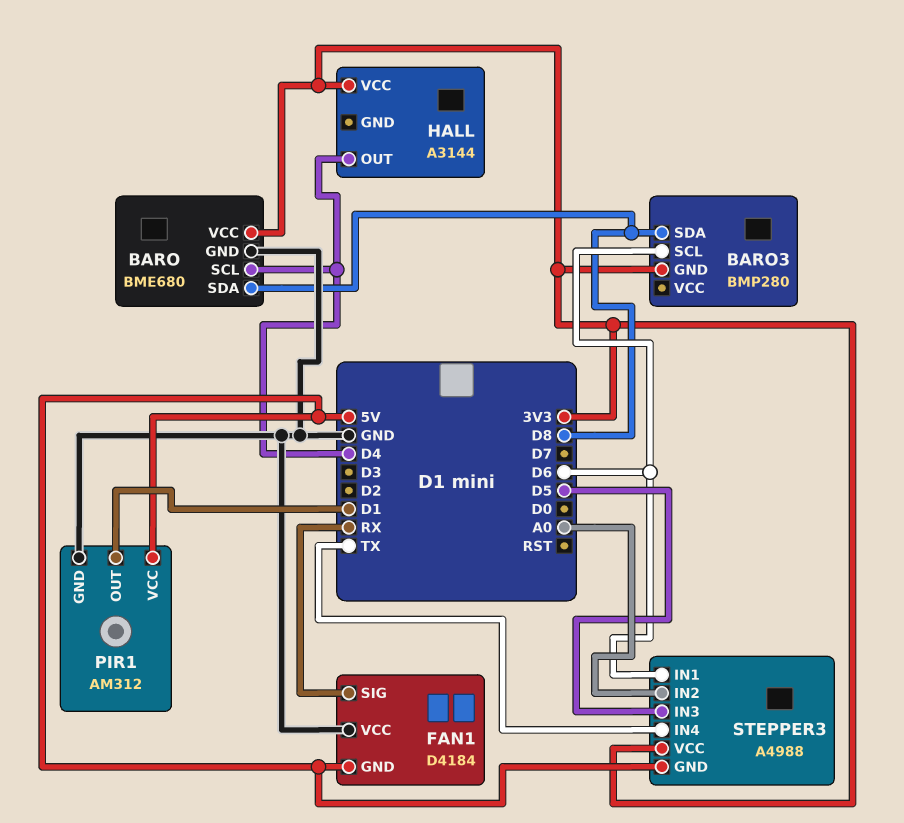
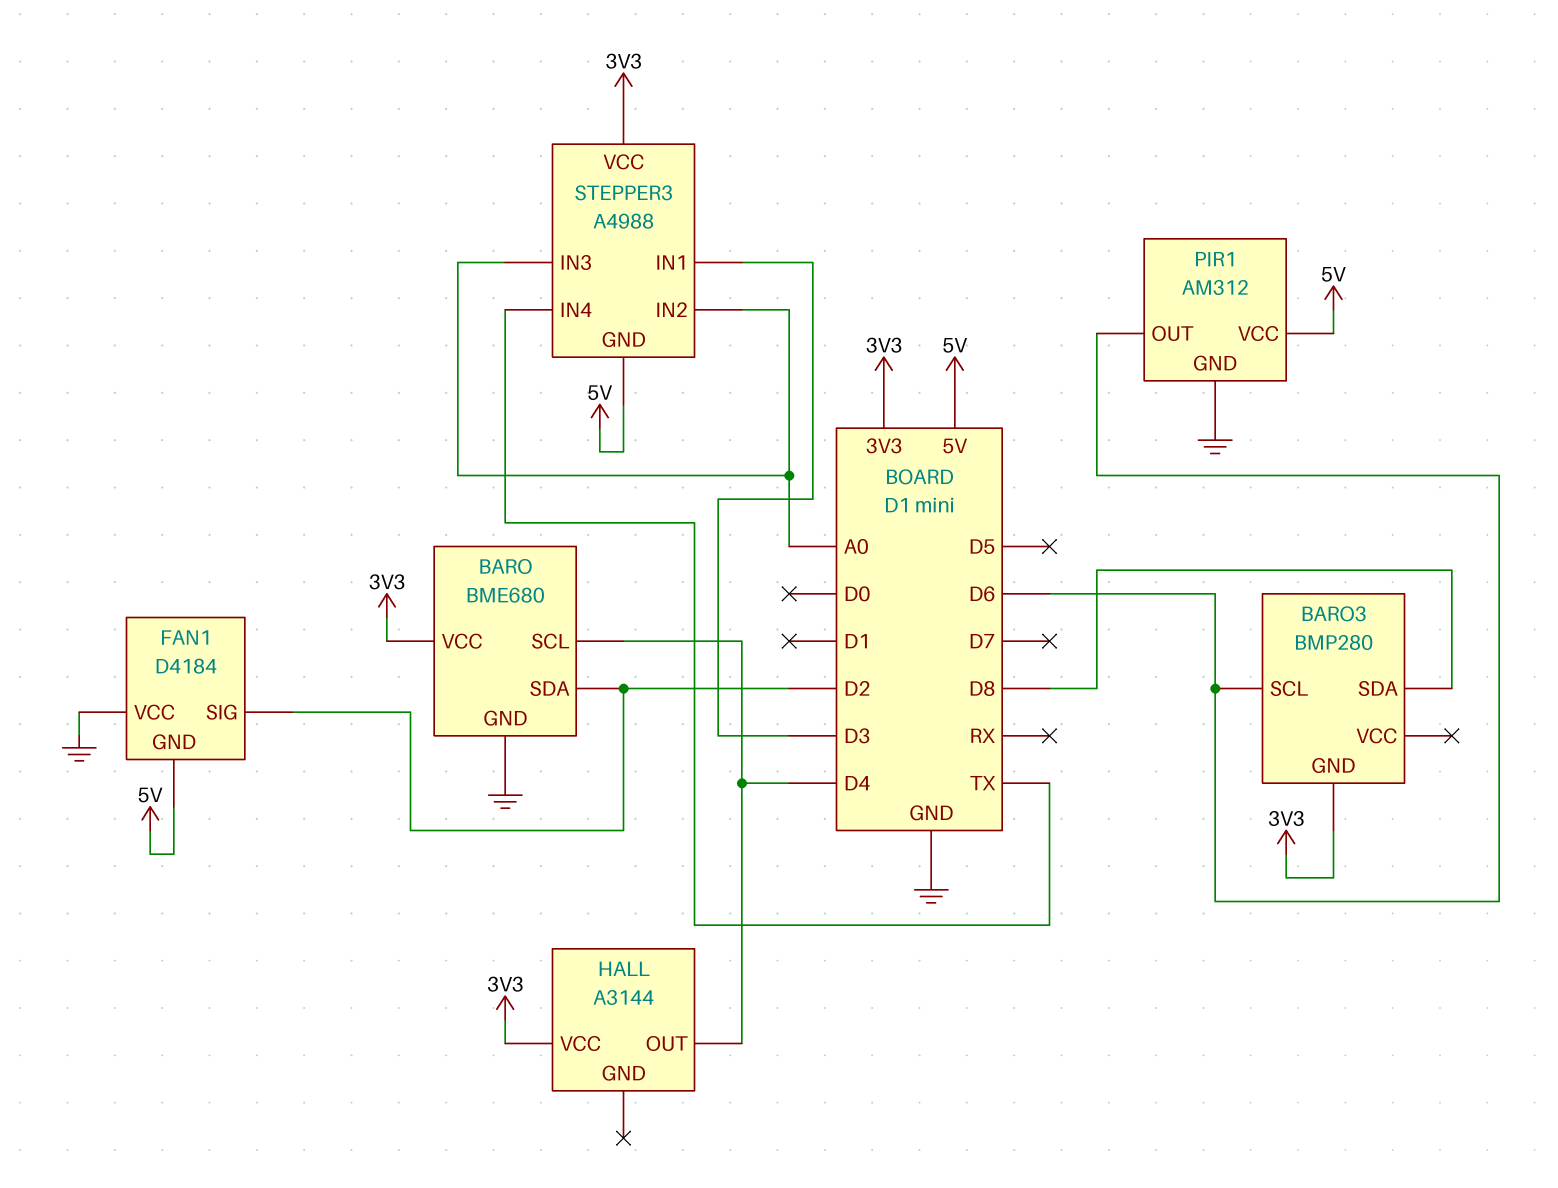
BARO pin SDA: D8 -> D2
FAN1 pin SIG: RX -> D2
PIR1 pin OUT: D1 -> D6
STEPPER3 pin IN1: D6 -> D3
STEPPER3 pin IN3: D5 -> A0

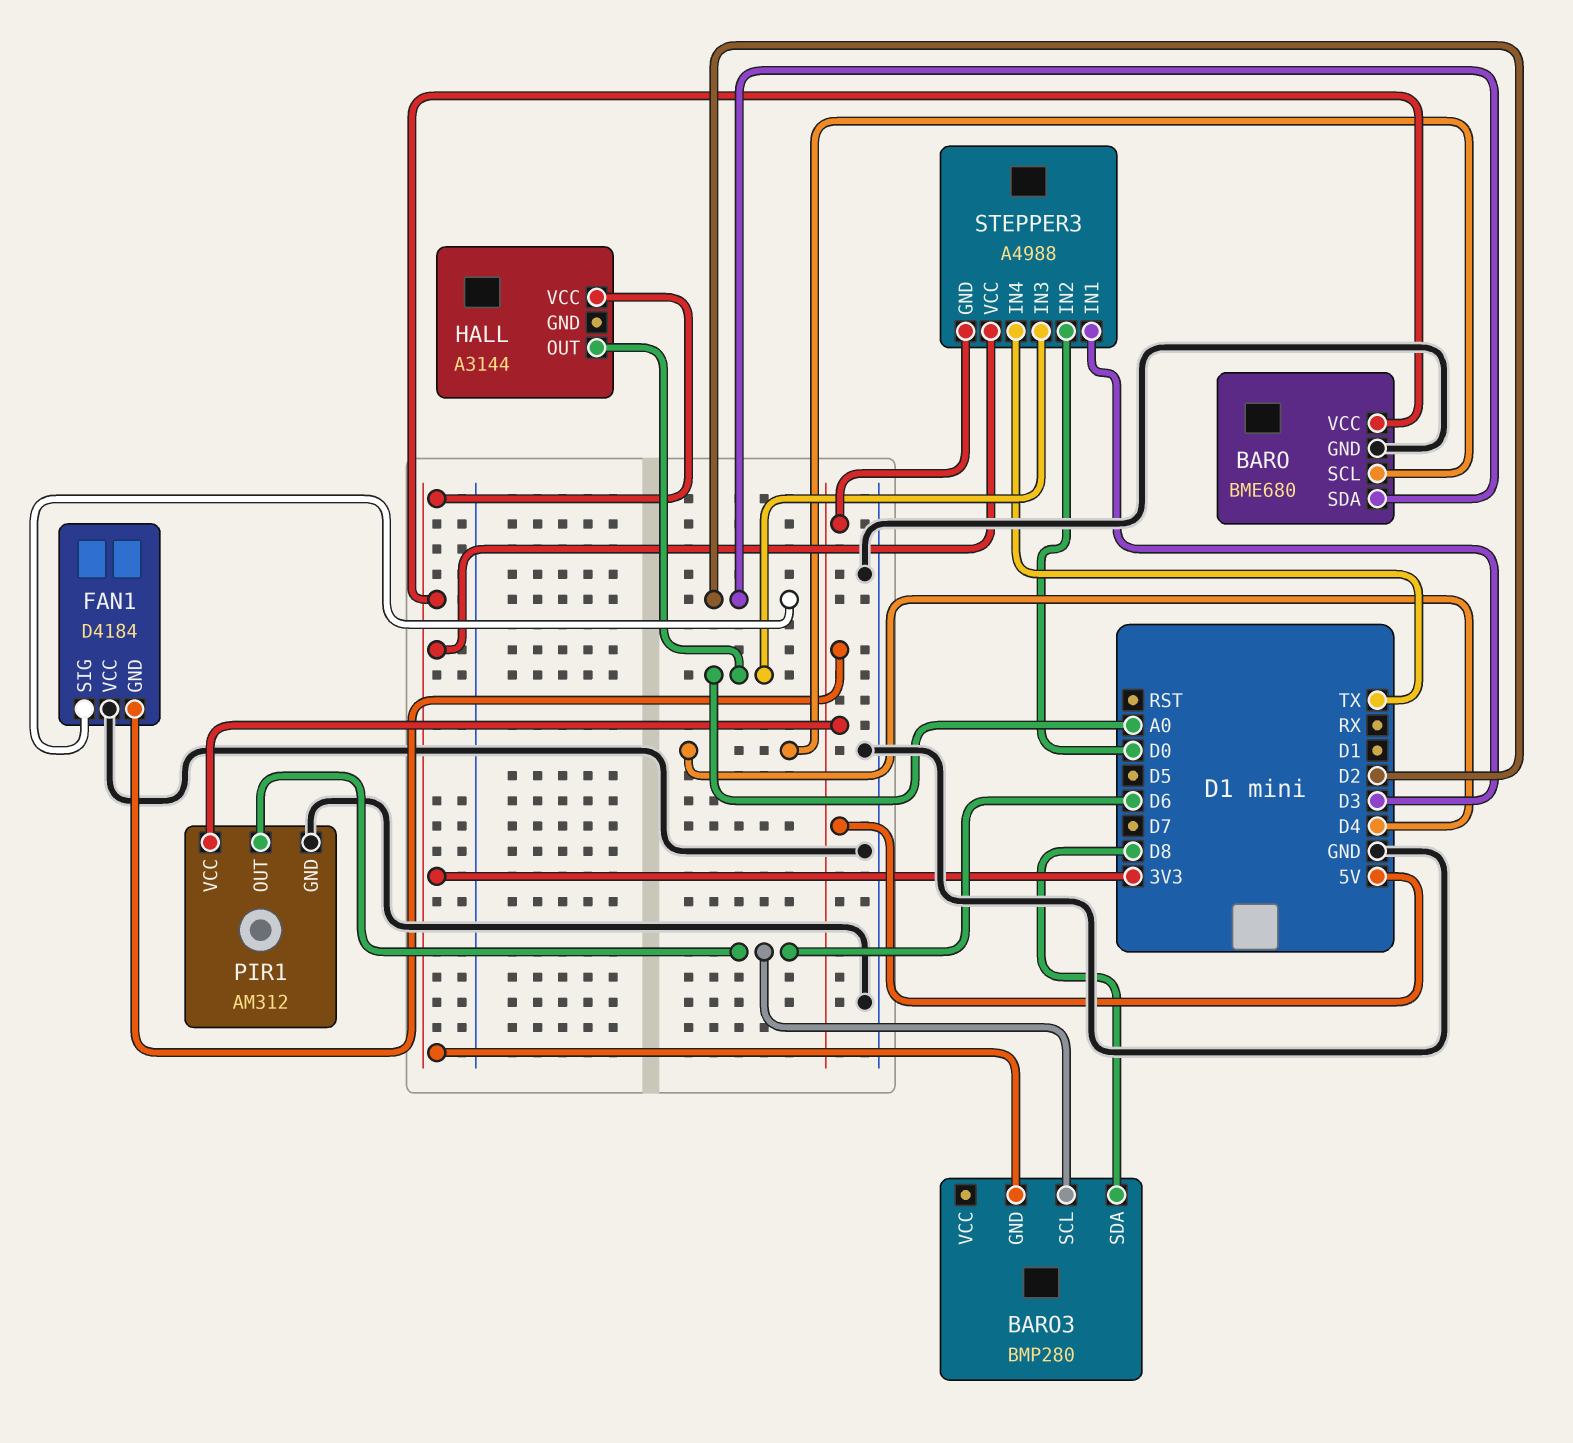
HALL pin OUT: D4 -> A0
STEPPER3 pin IN2: A0 -> D0

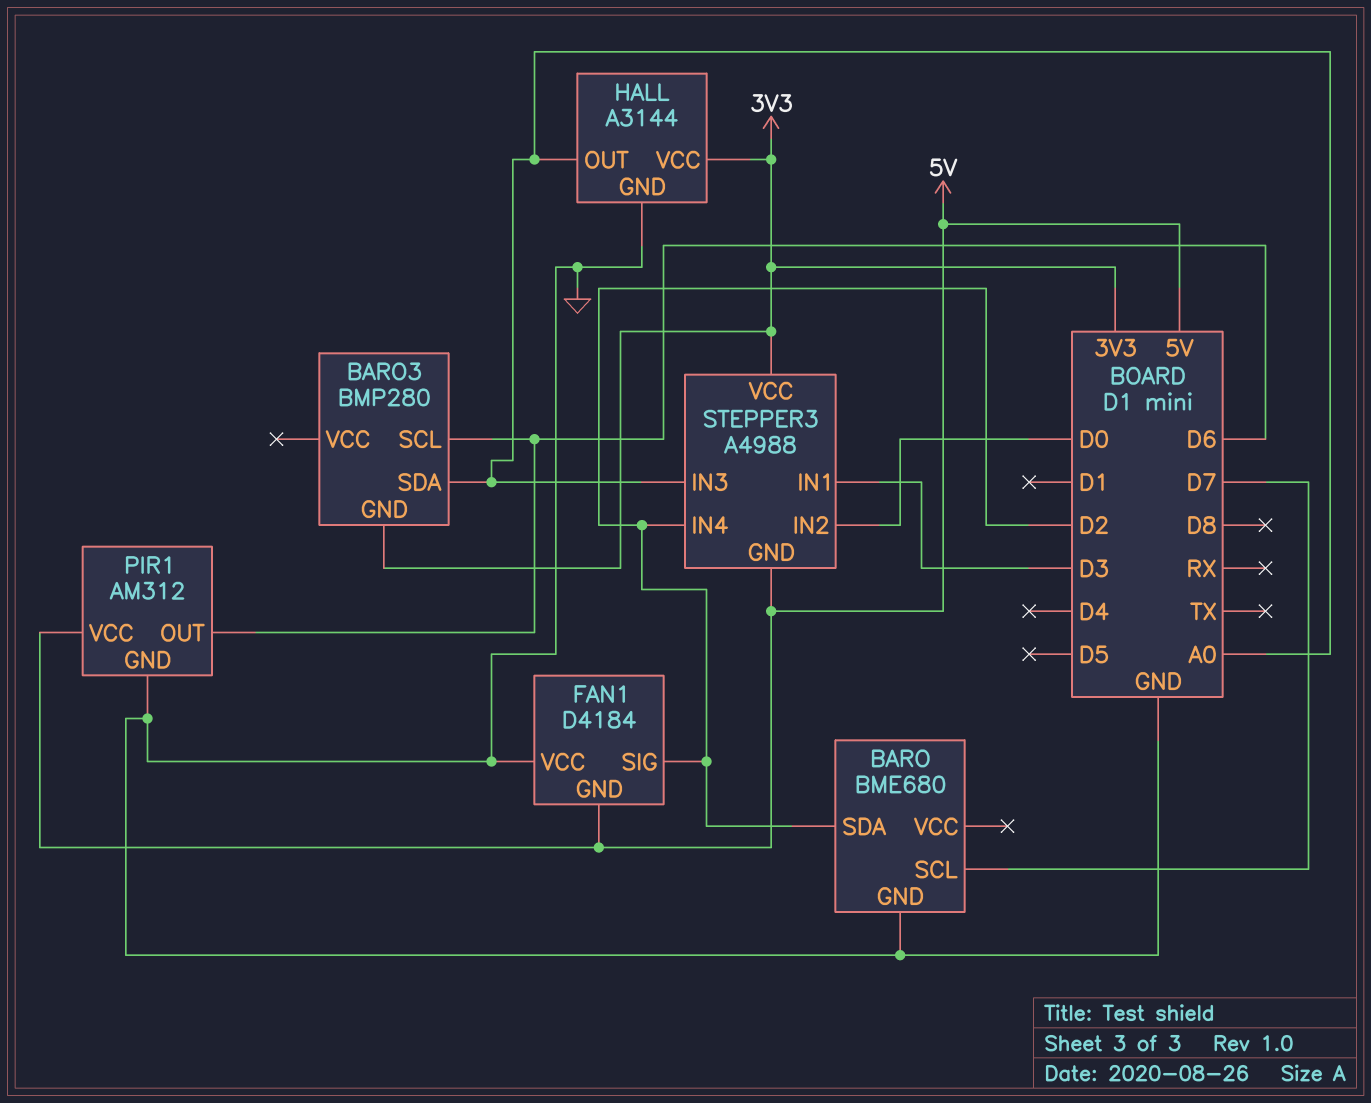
BARO pin SCL: D4 -> D7
BARO pin VCC: 3V3 -> none
BARO3 pin SDA: D8 -> A0
HALL pin GND: none -> GND
STEPPER3 pin IN4: TX -> D2

